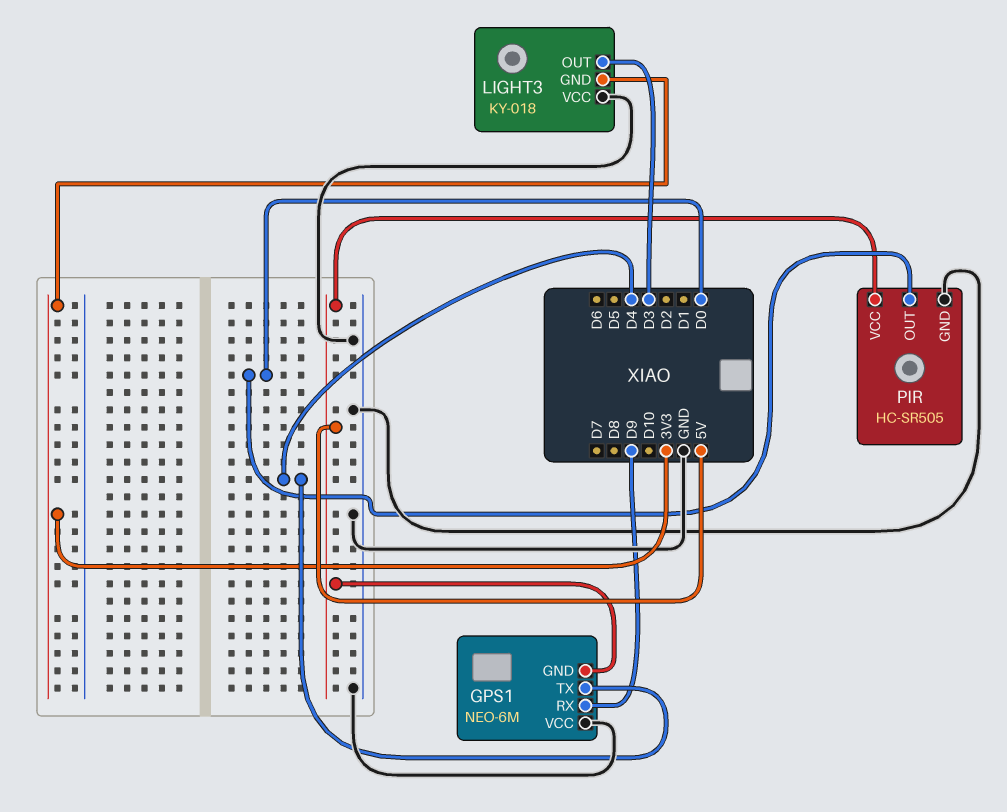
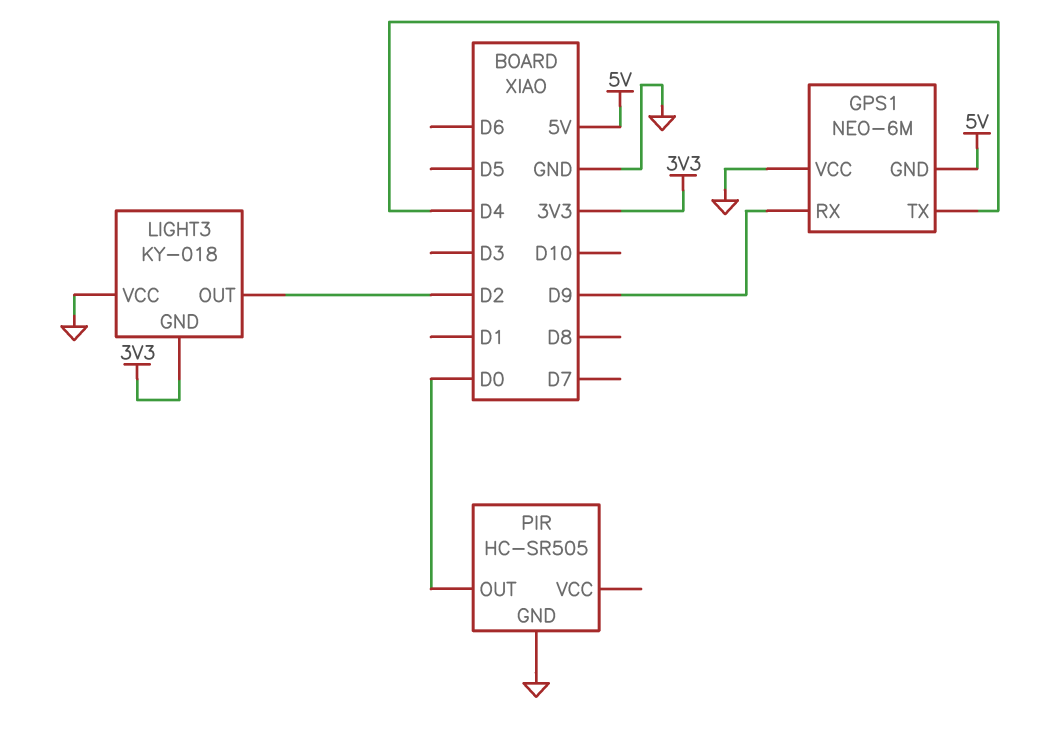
LIGHT3 pin OUT: D3 -> D2
PIR pin VCC: 5V -> none

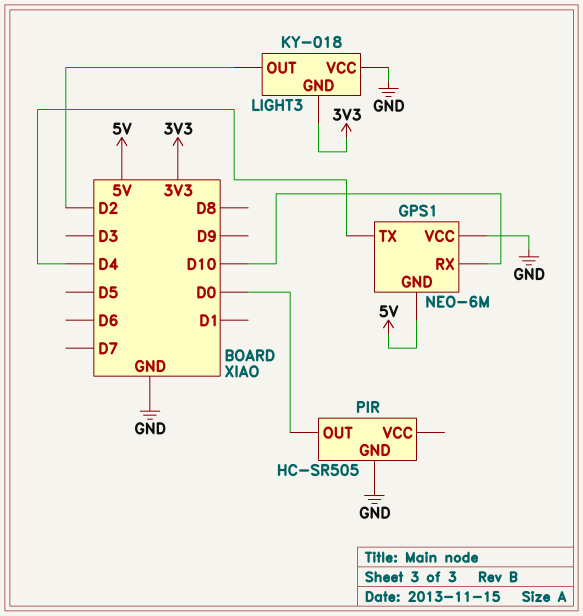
GPS1 pin RX: D9 -> D10

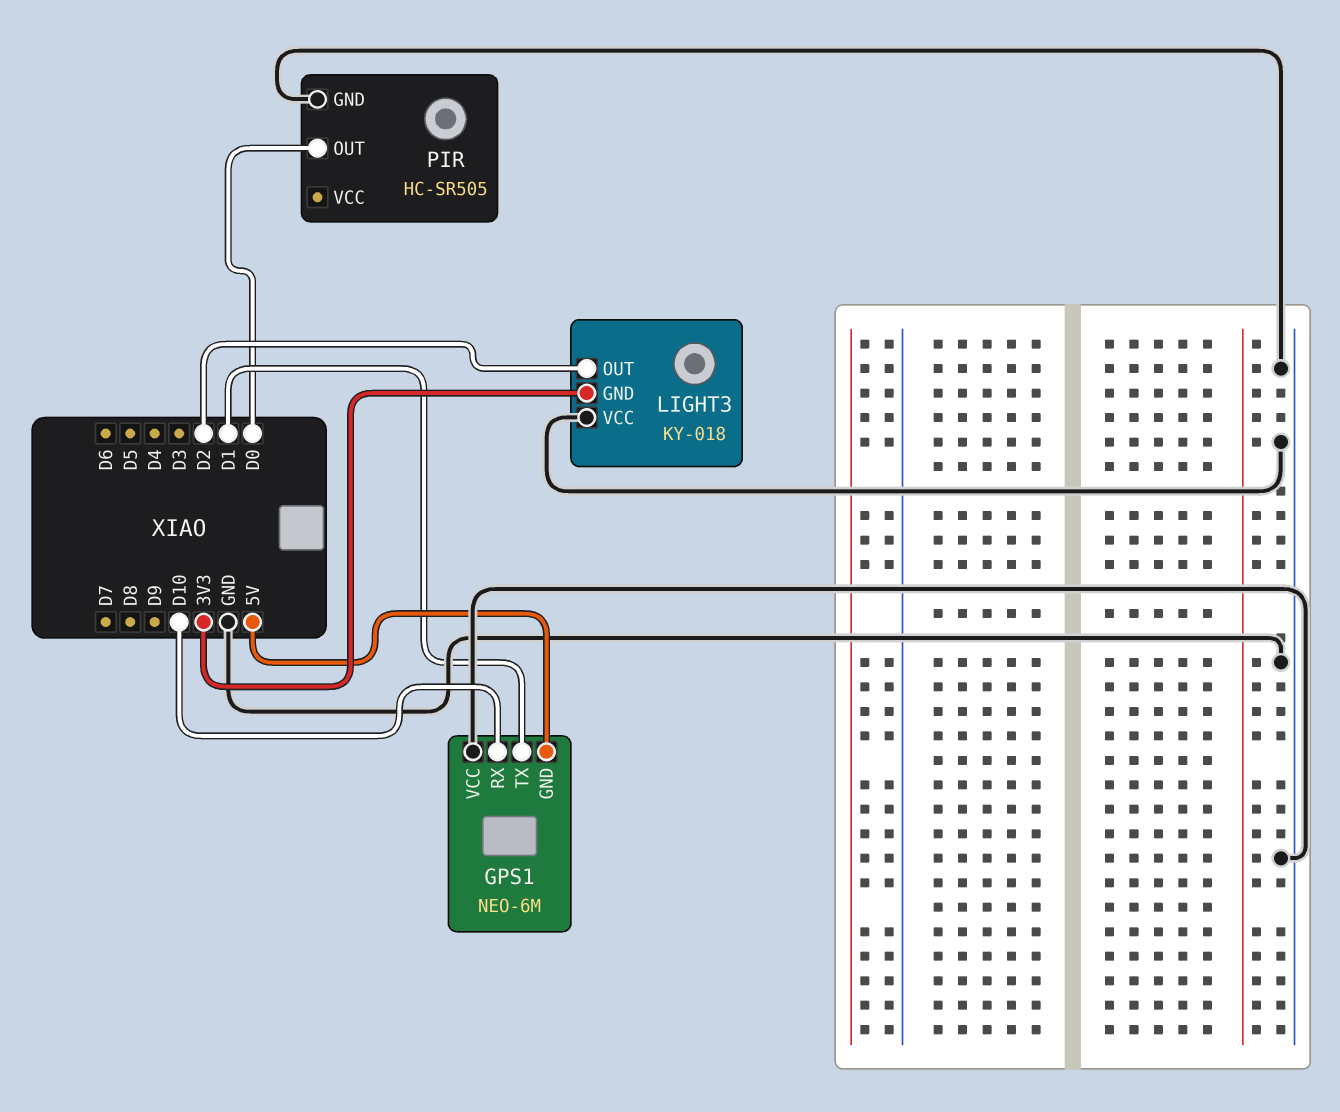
GPS1 pin TX: D4 -> D1

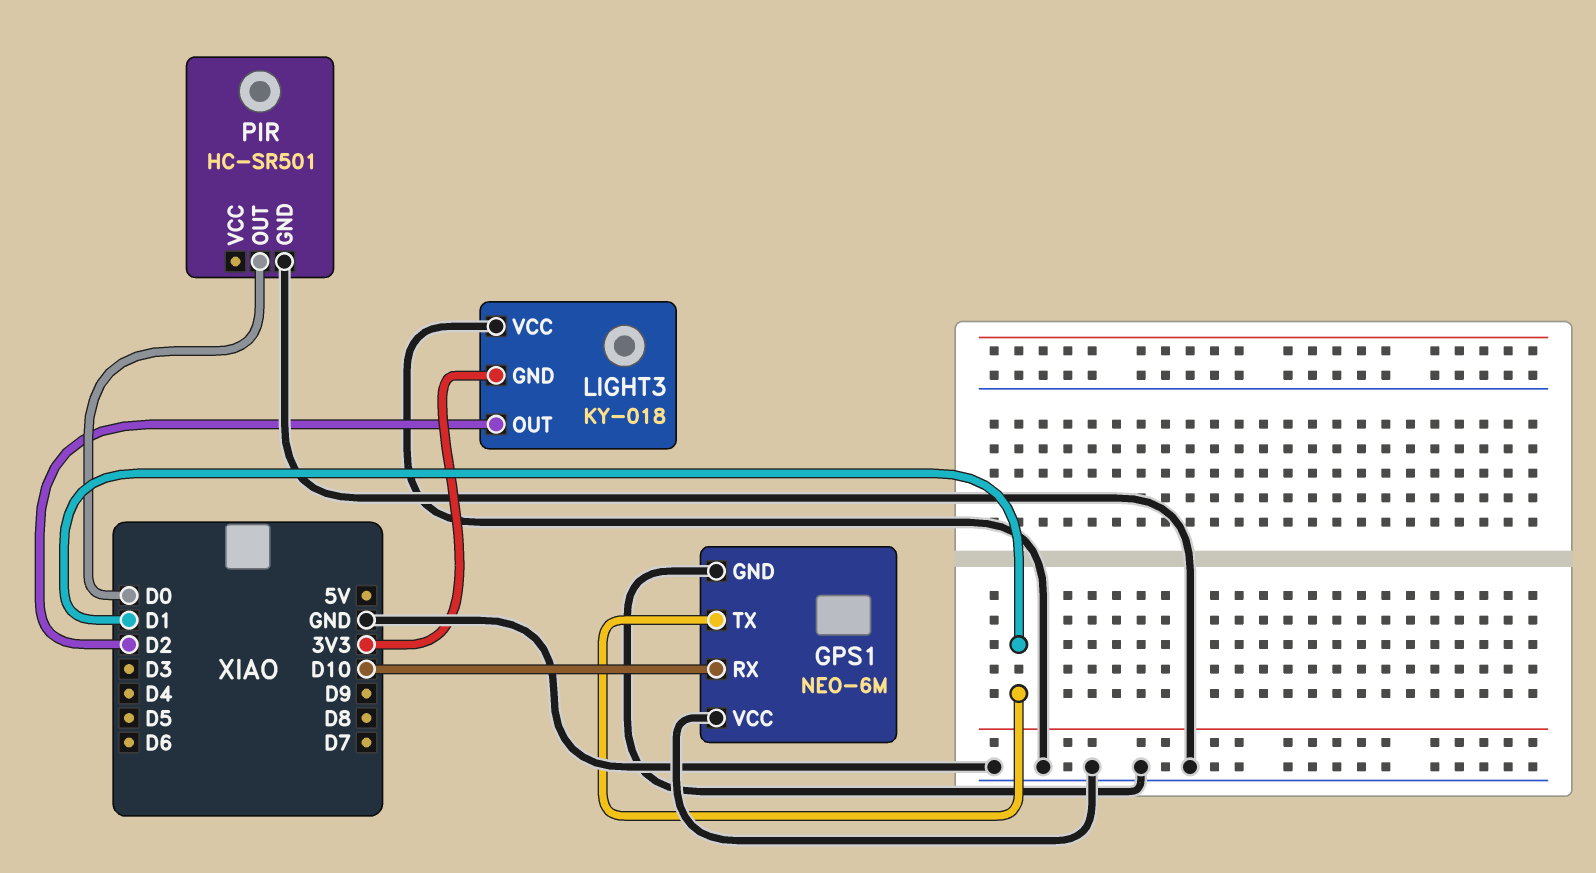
GPS1 pin GND: 5V -> GND
PIR: HC-SR505 -> HC-SR501

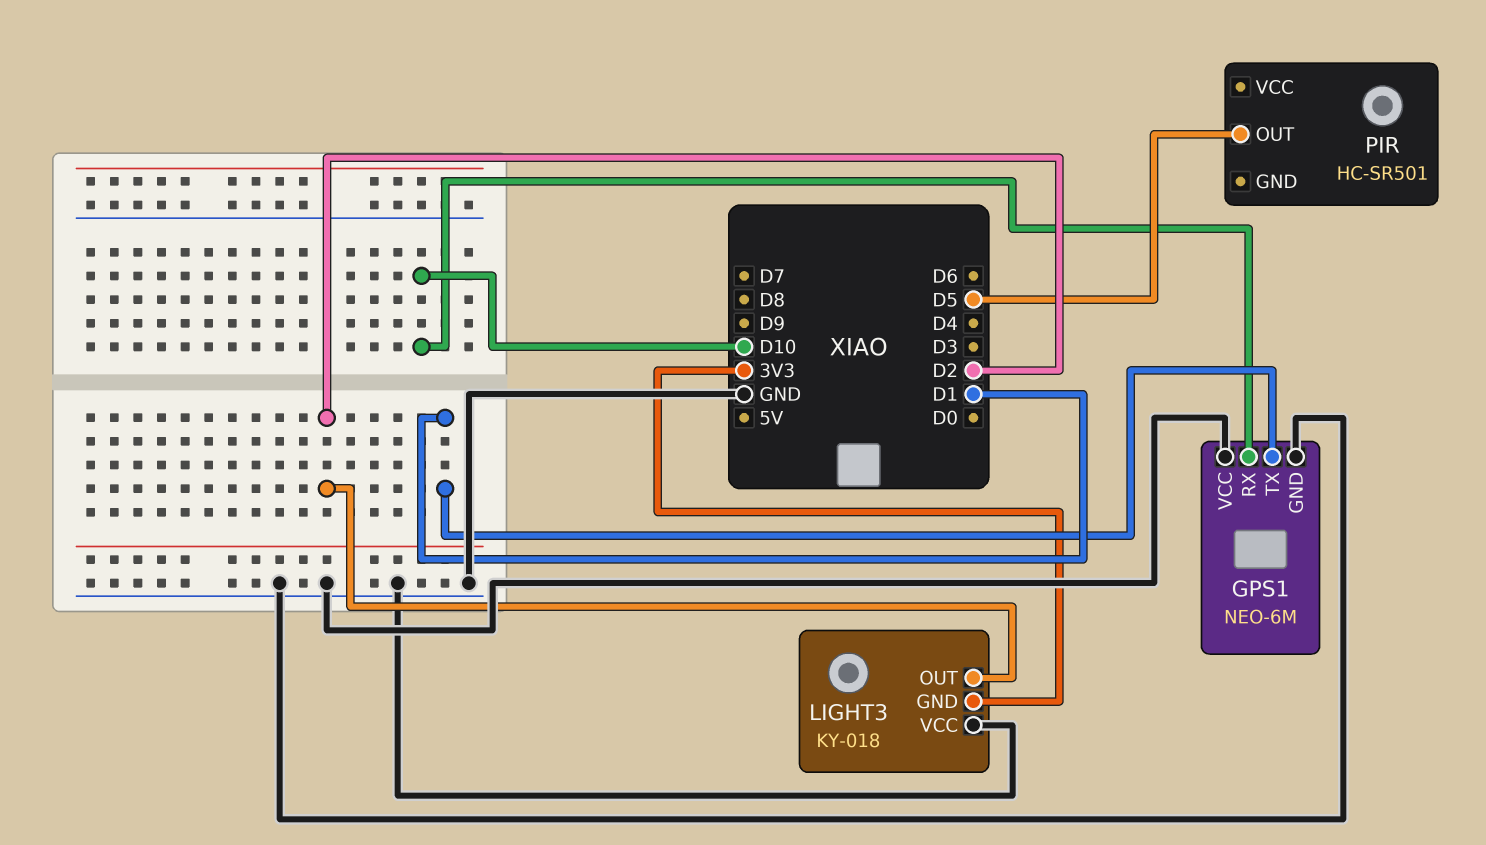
PIR pin GND: GND -> none
PIR pin OUT: D0 -> D5

